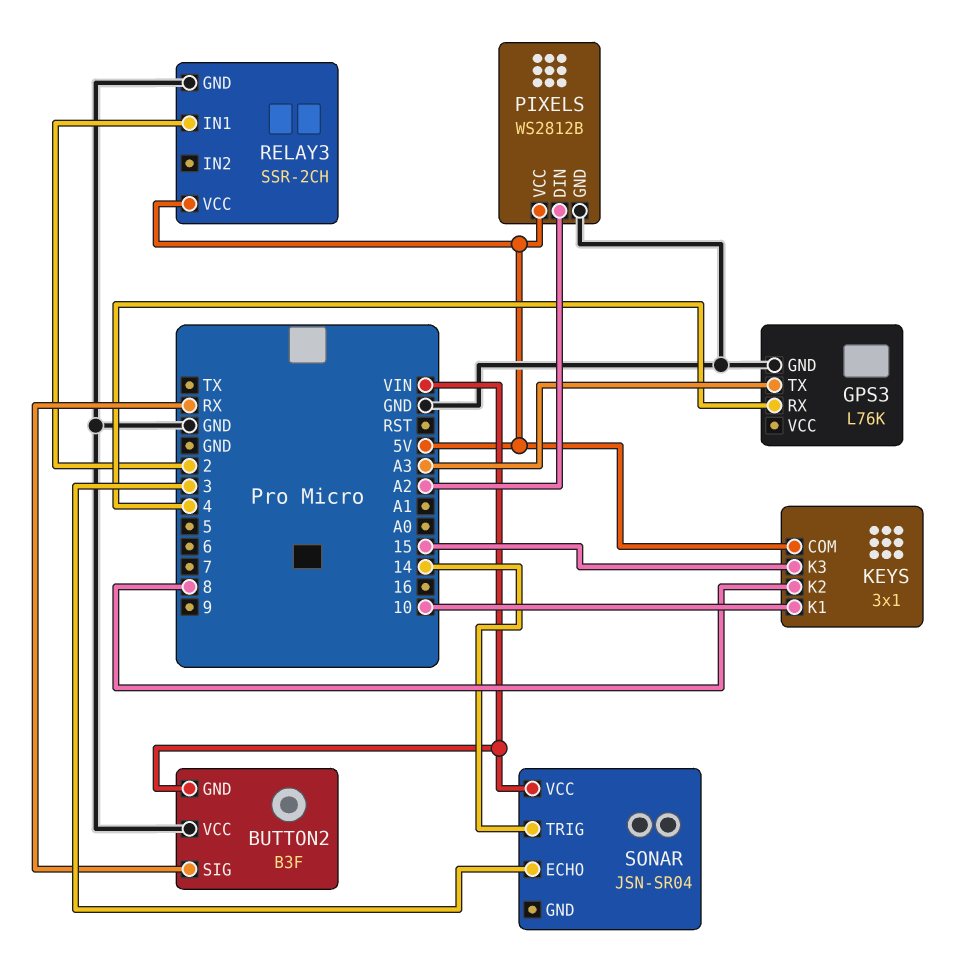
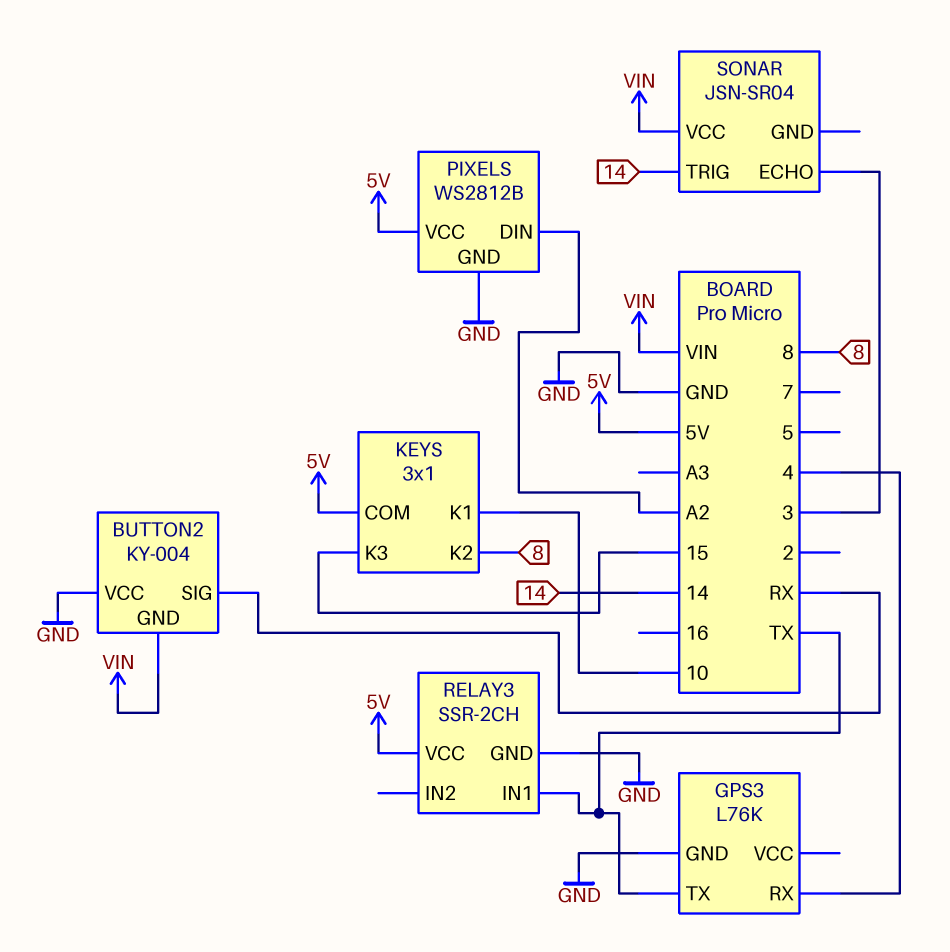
BUTTON2: B3F -> KY-004
GPS3 pin TX: A3 -> TX
RELAY3 pin IN1: 2 -> TX

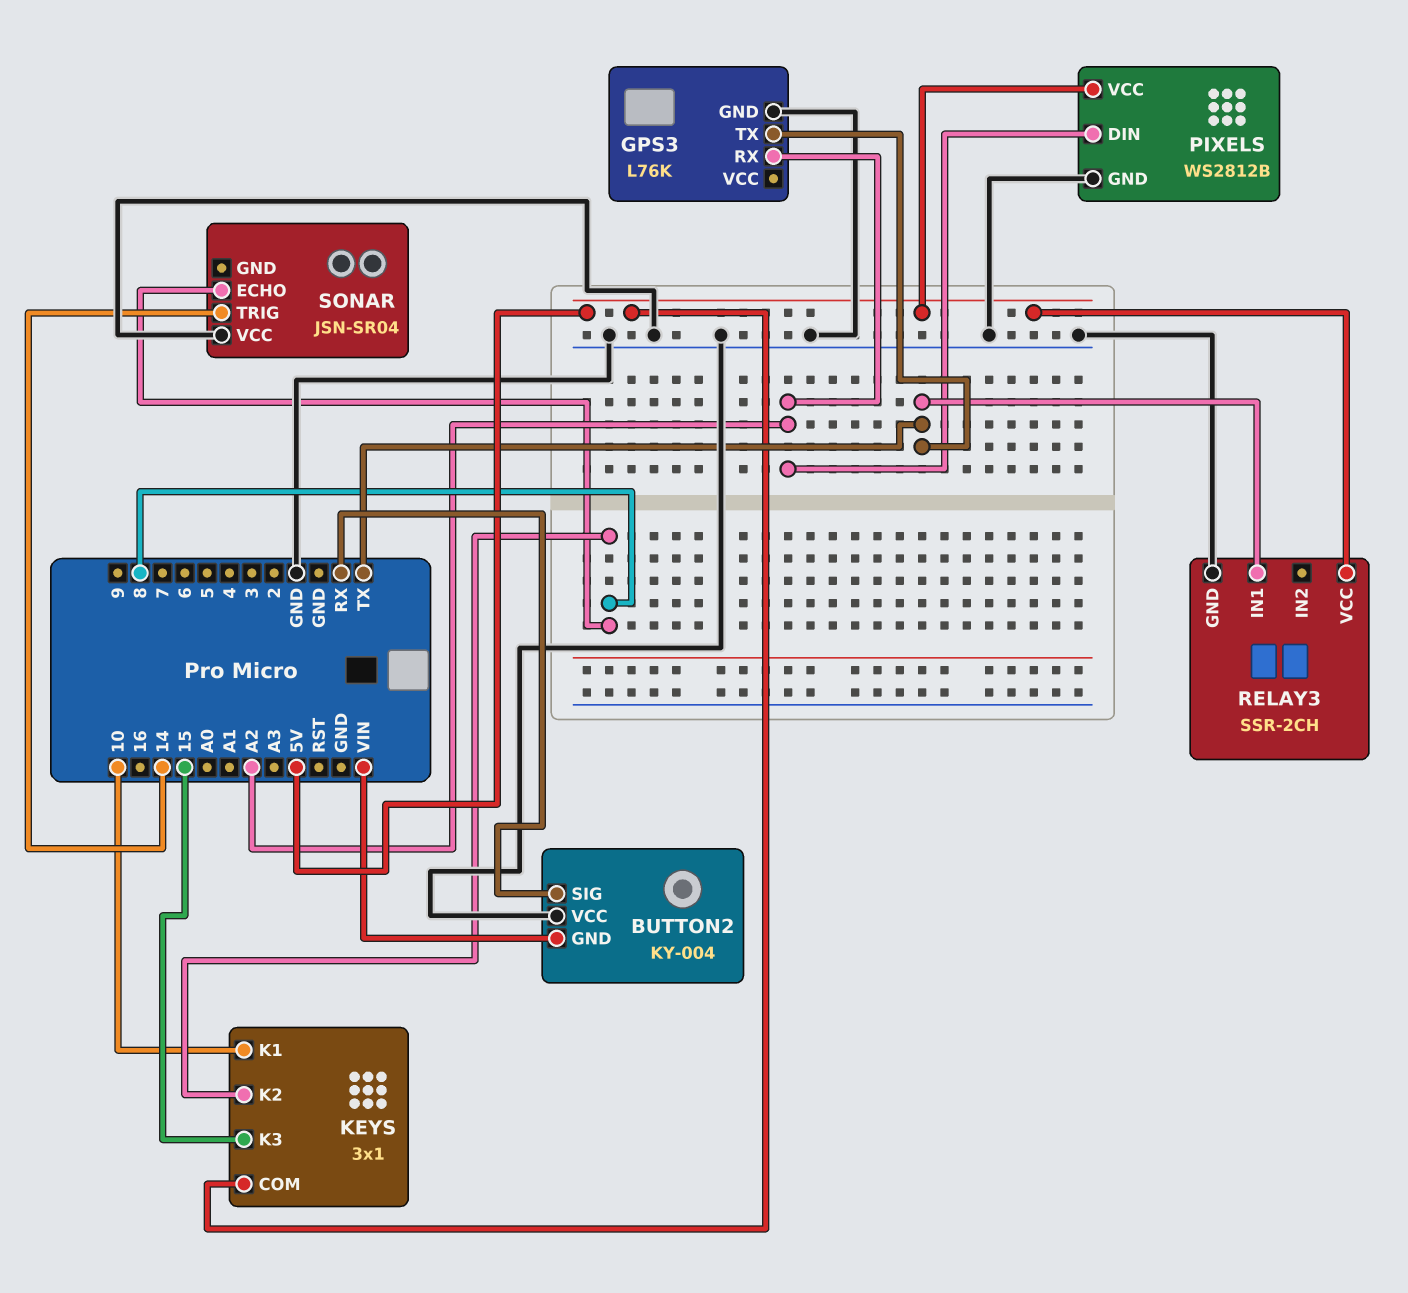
GPS3 pin RX: 4 -> A2
SONAR pin ECHO: 3 -> 8
SONAR pin VCC: VIN -> GND

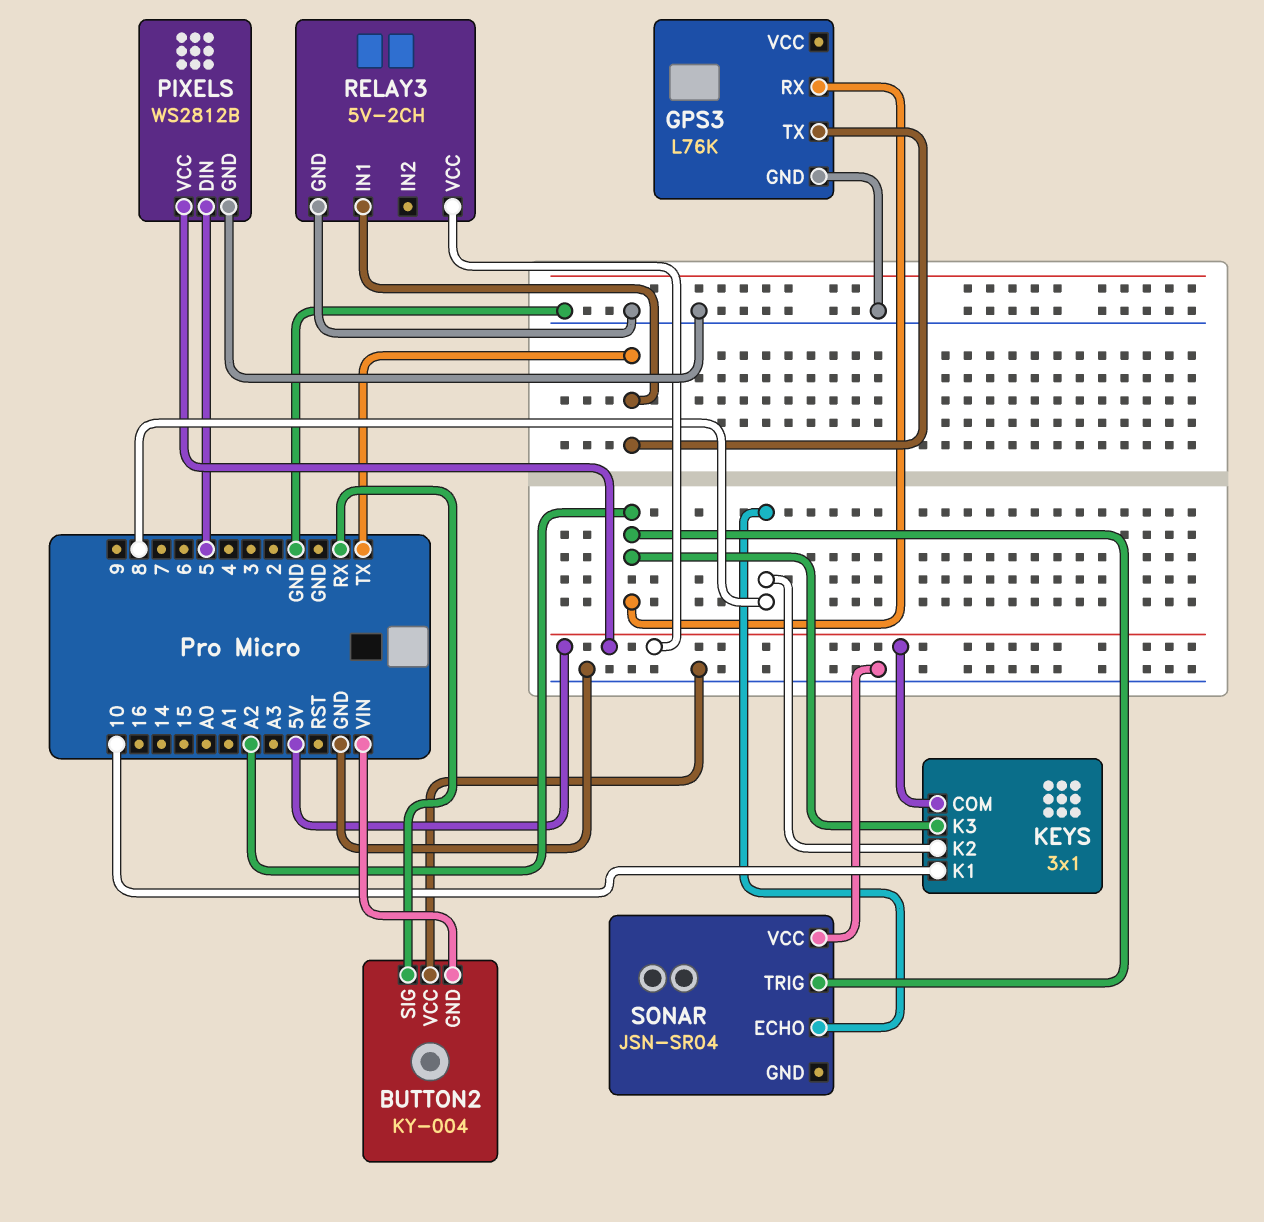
KEYS pin K3: 15 -> A2
PIXELS pin DIN: A2 -> 5
RELAY3: SSR-2CH -> 5V-2CH
SONAR pin TRIG: 14 -> A2

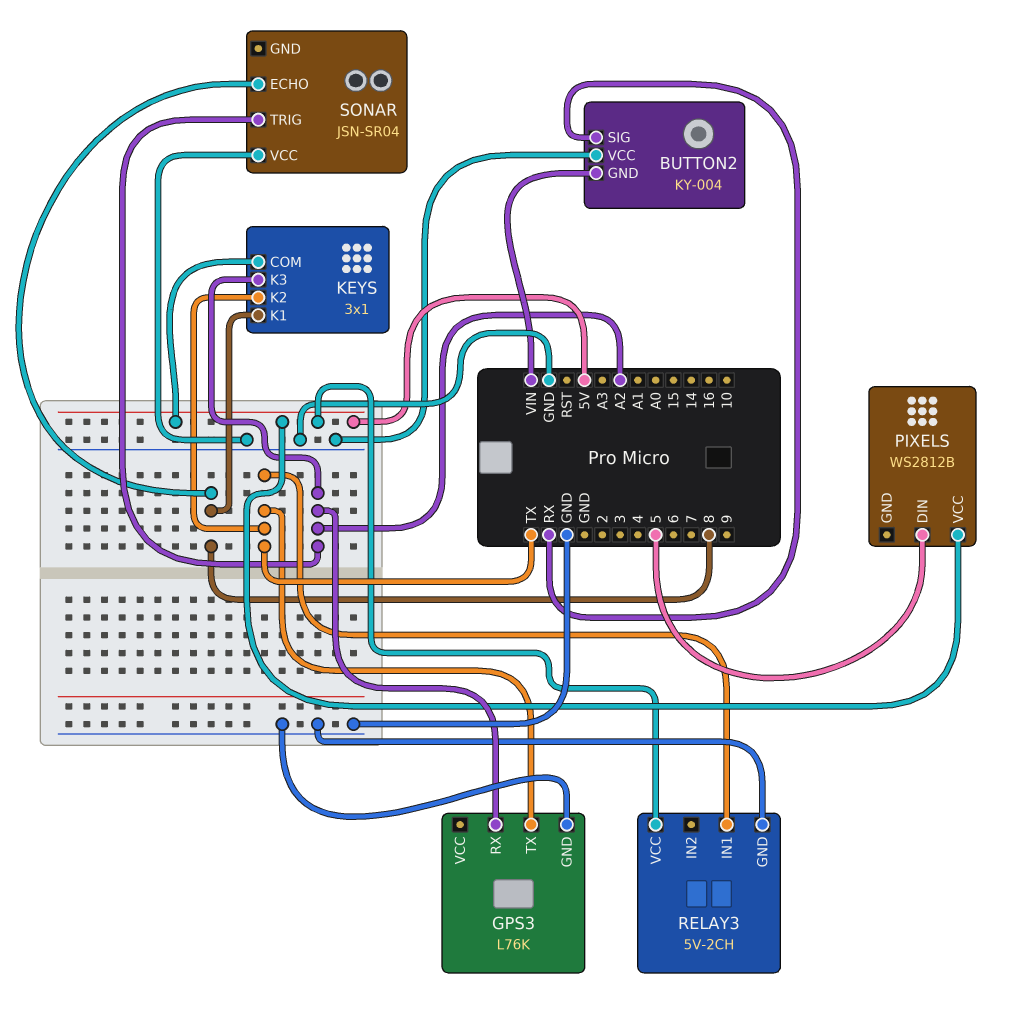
KEYS pin K1: 10 -> 8
KEYS pin K2: 8 -> TX
PIXELS pin GND: GND -> none

